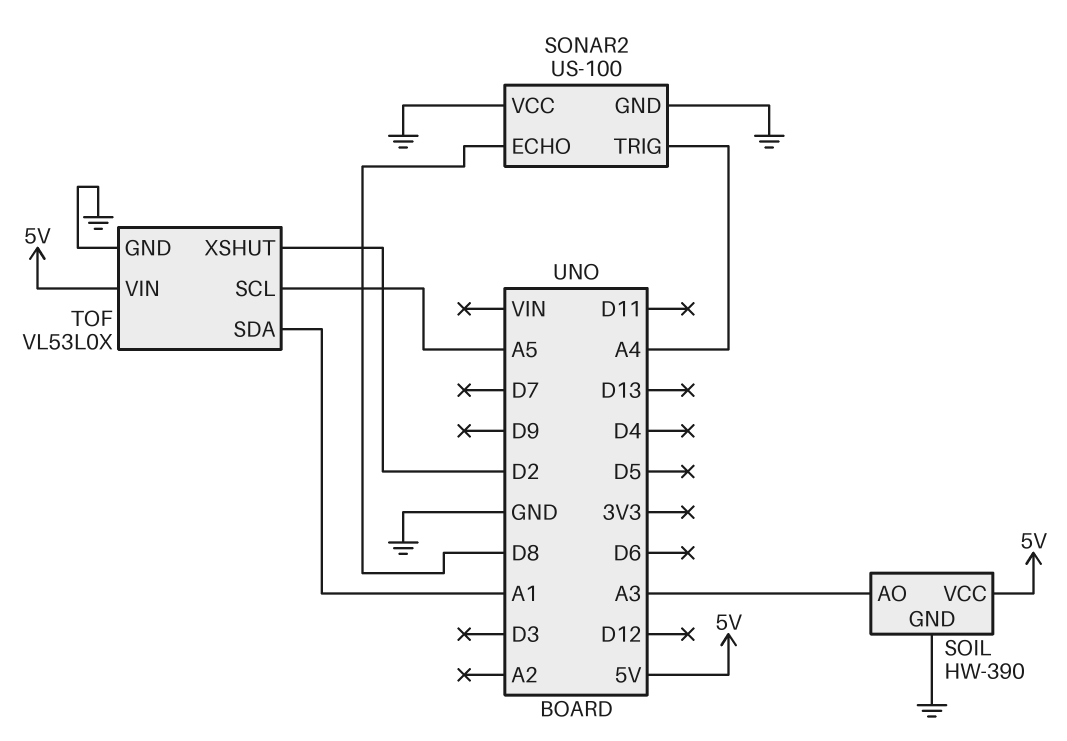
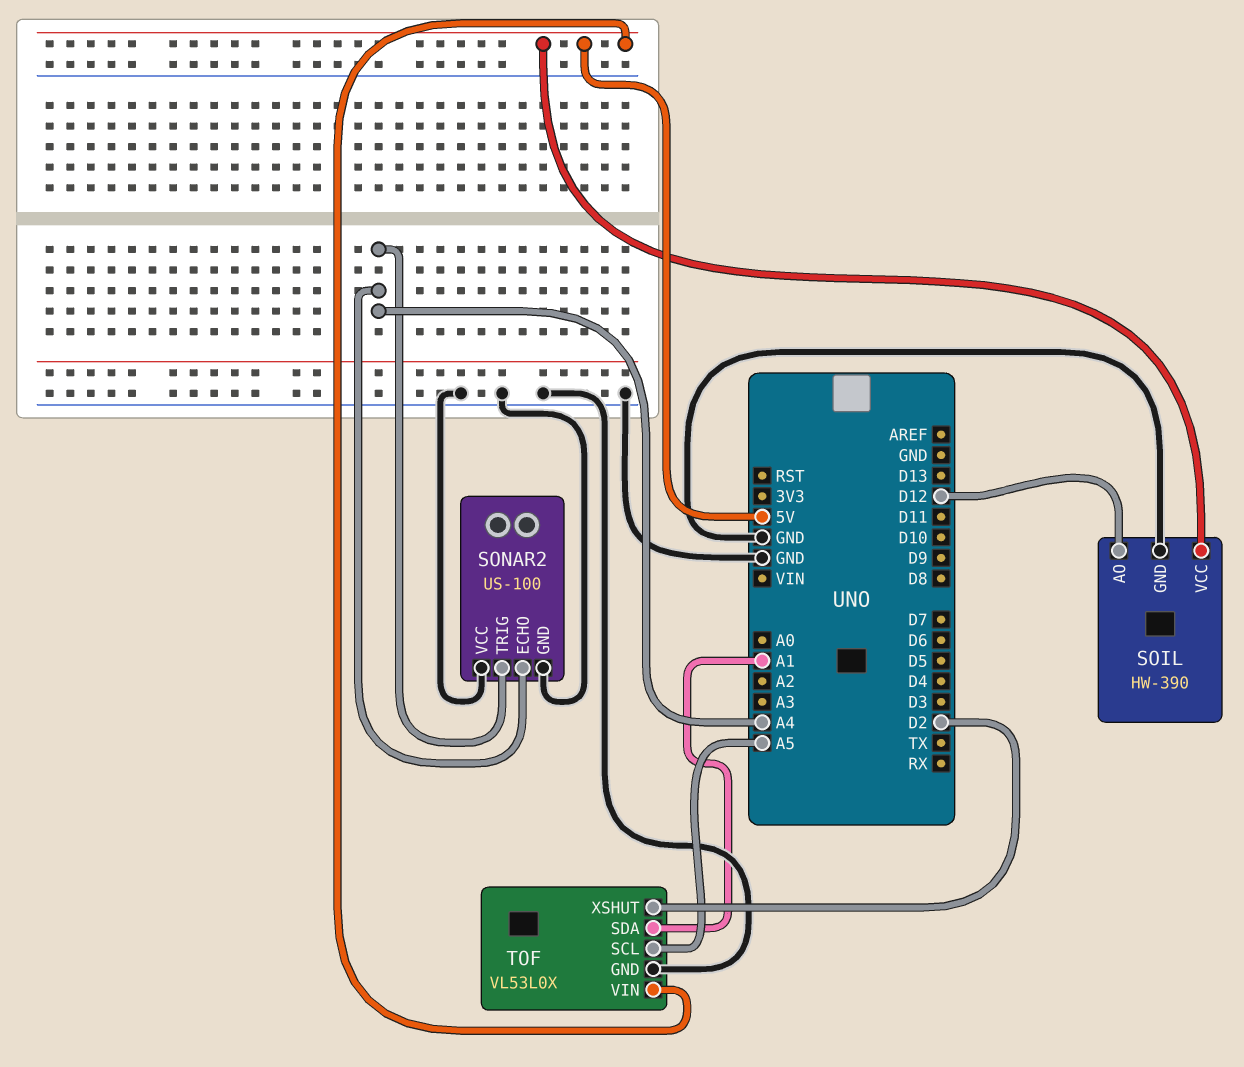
SOIL pin AO: A3 -> D12
SONAR2 pin ECHO: D8 -> A4

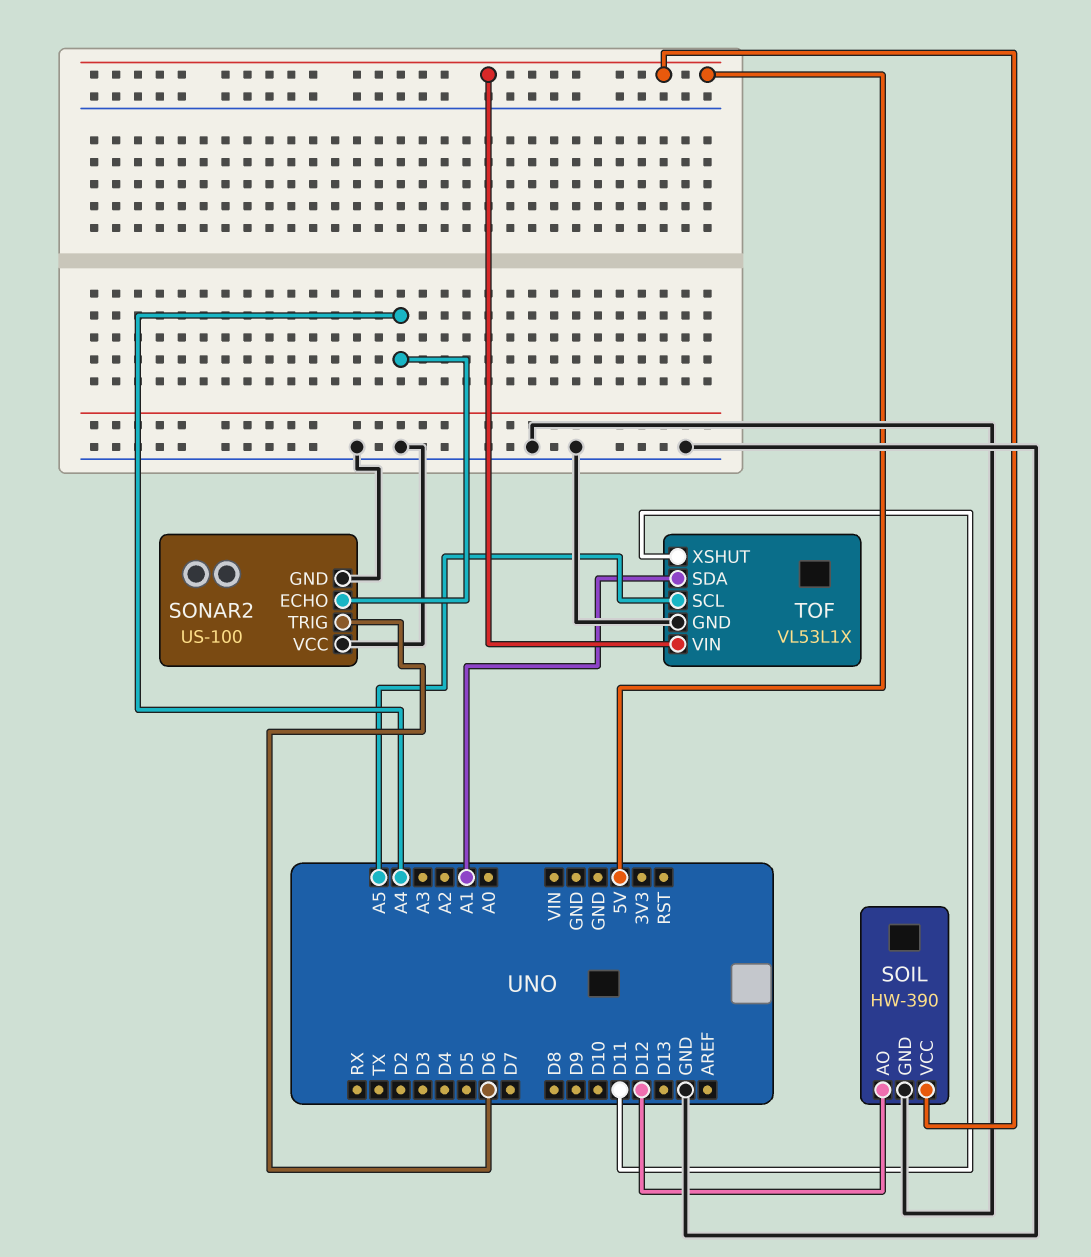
SONAR2 pin TRIG: A4 -> D6
TOF: VL53L0X -> VL53L1X
TOF pin XSHUT: D2 -> D11

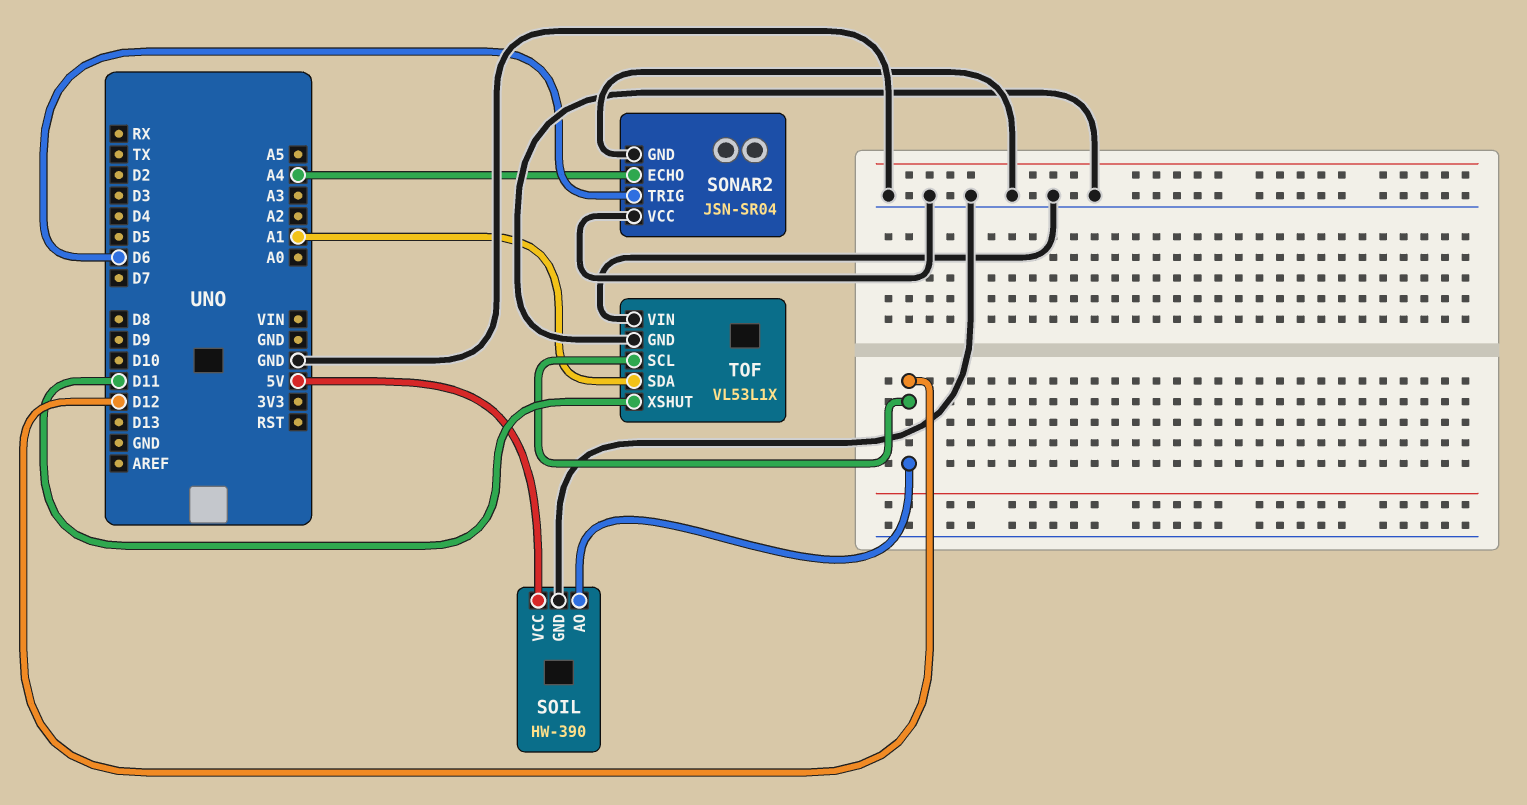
SONAR2: US-100 -> JSN-SR04
TOF pin SCL: A5 -> D12
TOF pin VIN: 5V -> GND

